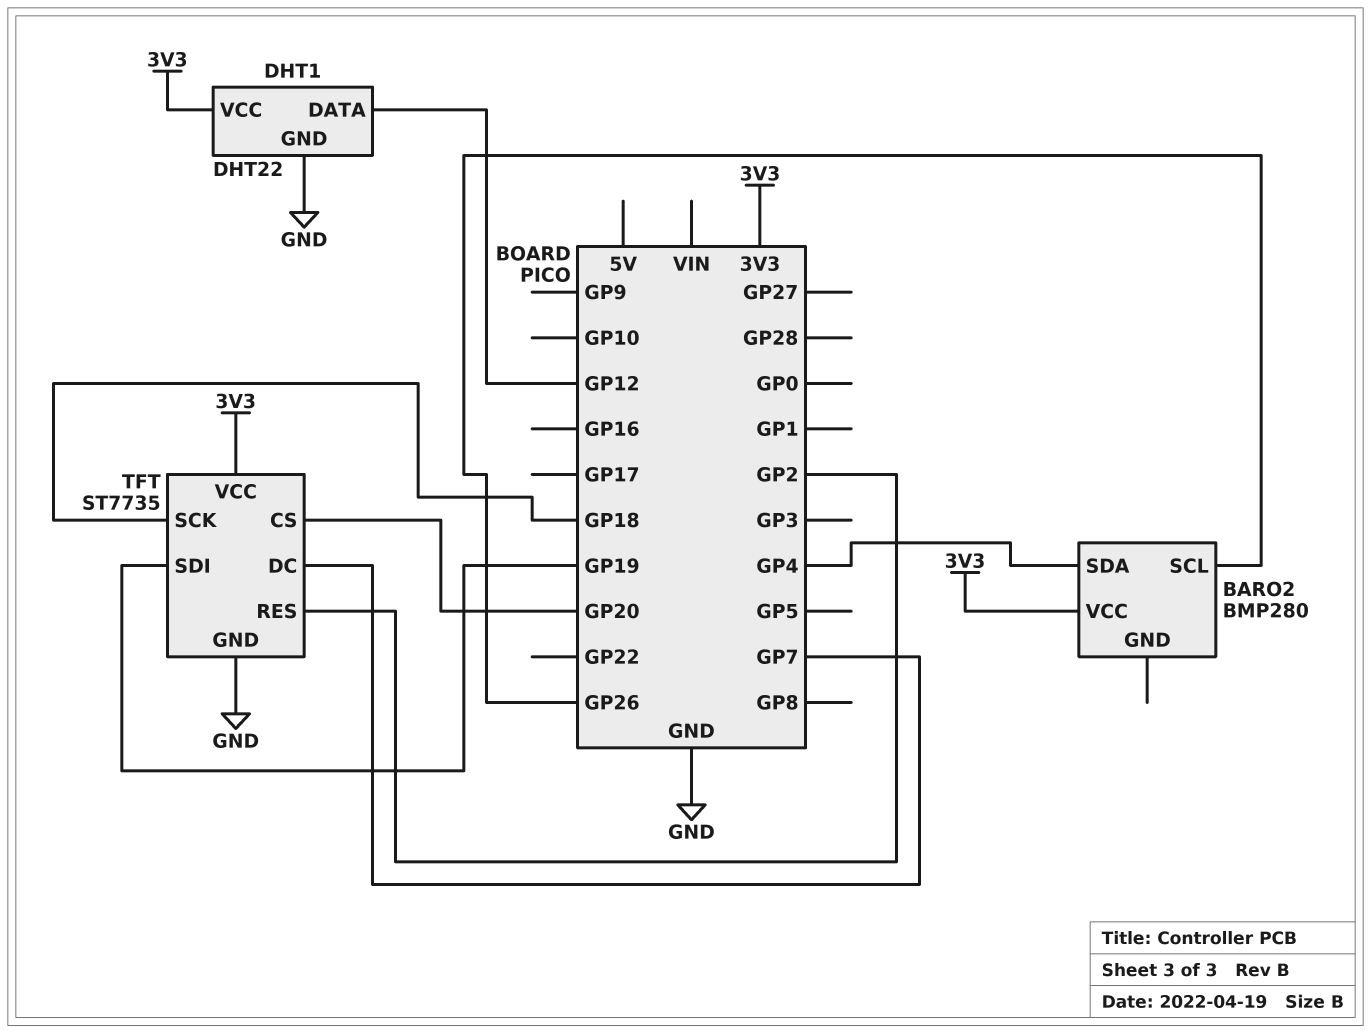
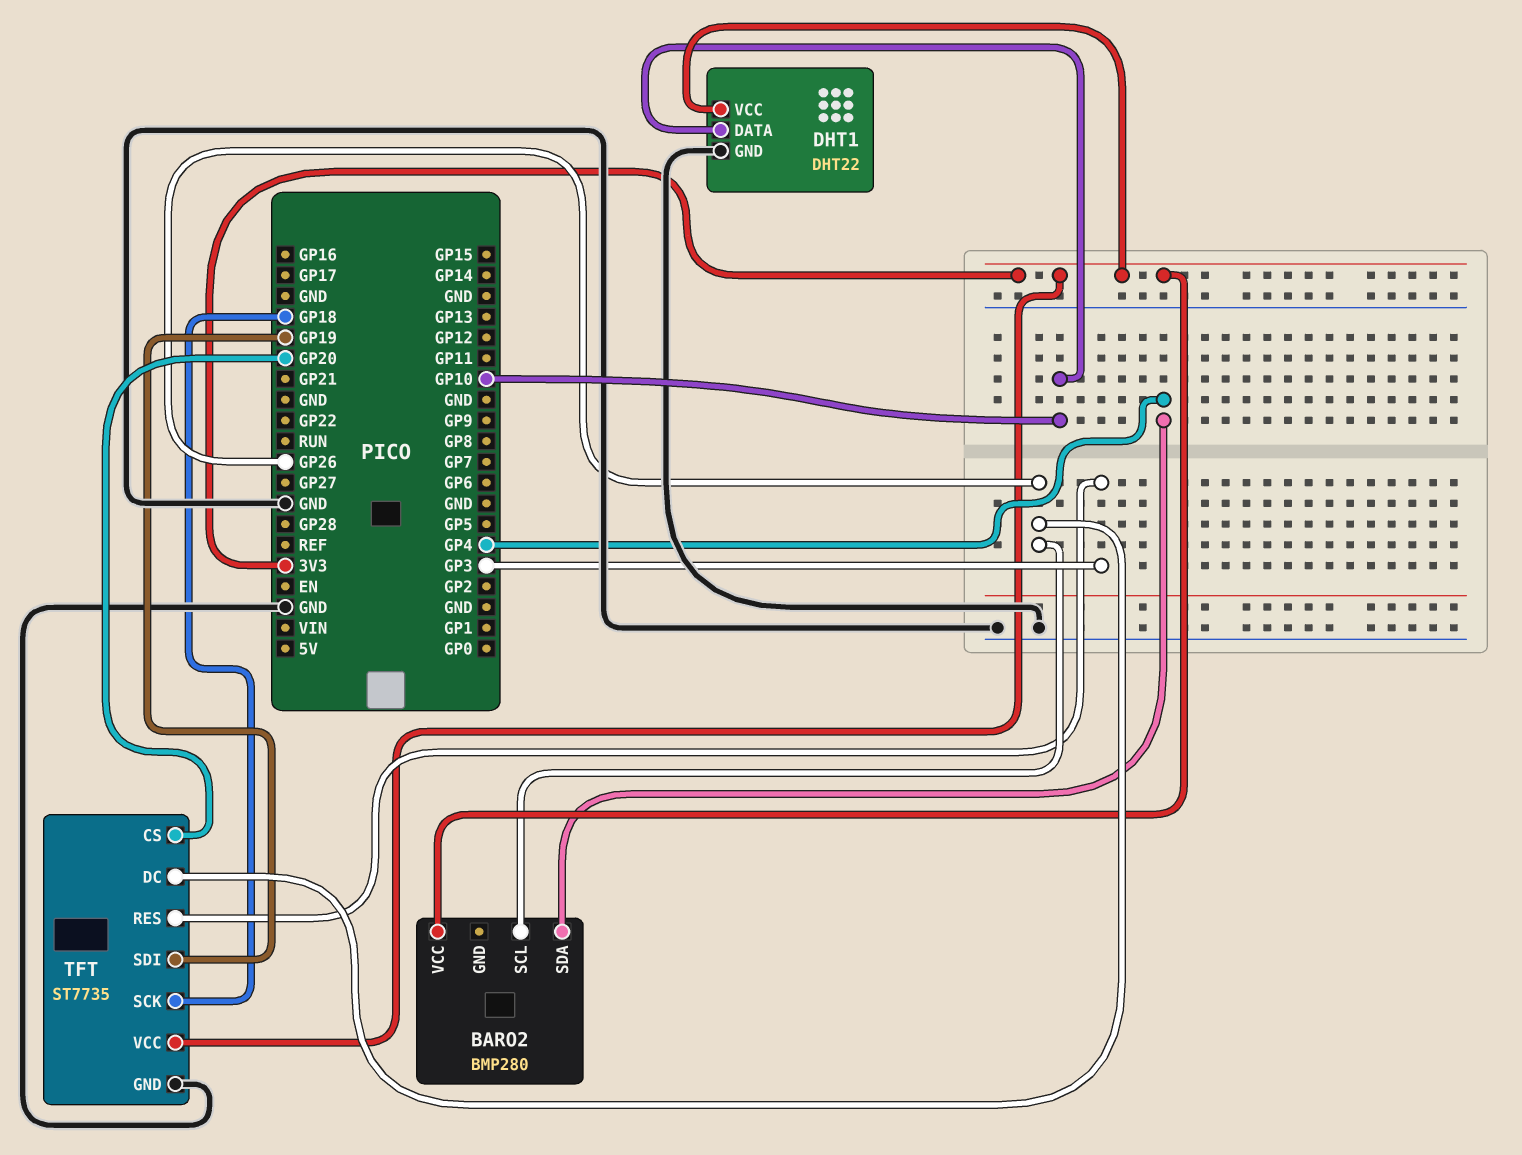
DHT1 pin DATA: GP12 -> GP10
TFT pin DC: GP7 -> GP26
TFT pin RES: GP2 -> GP3

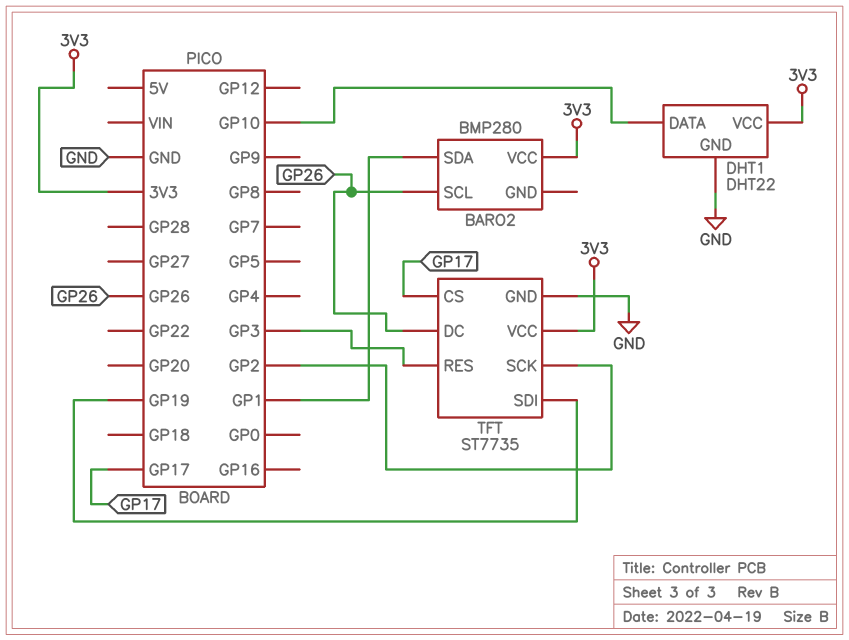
BARO2 pin SDA: GP4 -> GP1
TFT pin CS: GP20 -> GP17
TFT pin SCK: GP18 -> GP2

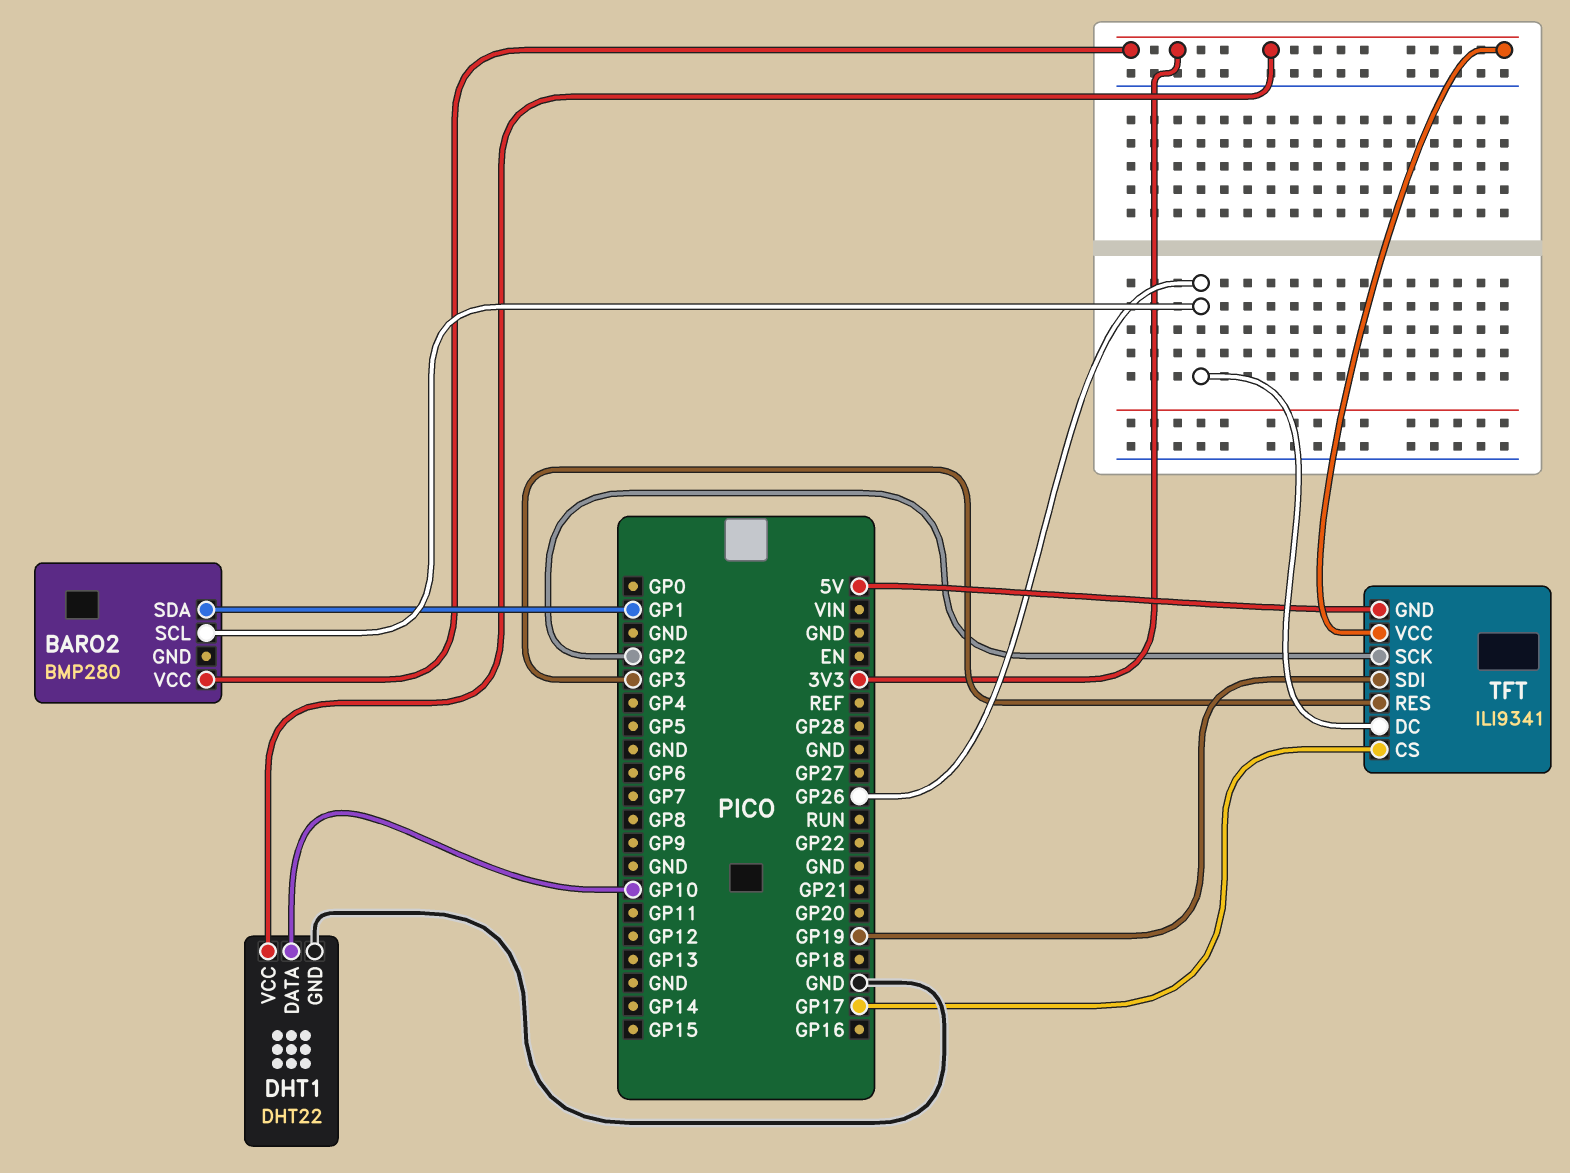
TFT: ST7735 -> ILI9341
TFT pin GND: GND -> 5V

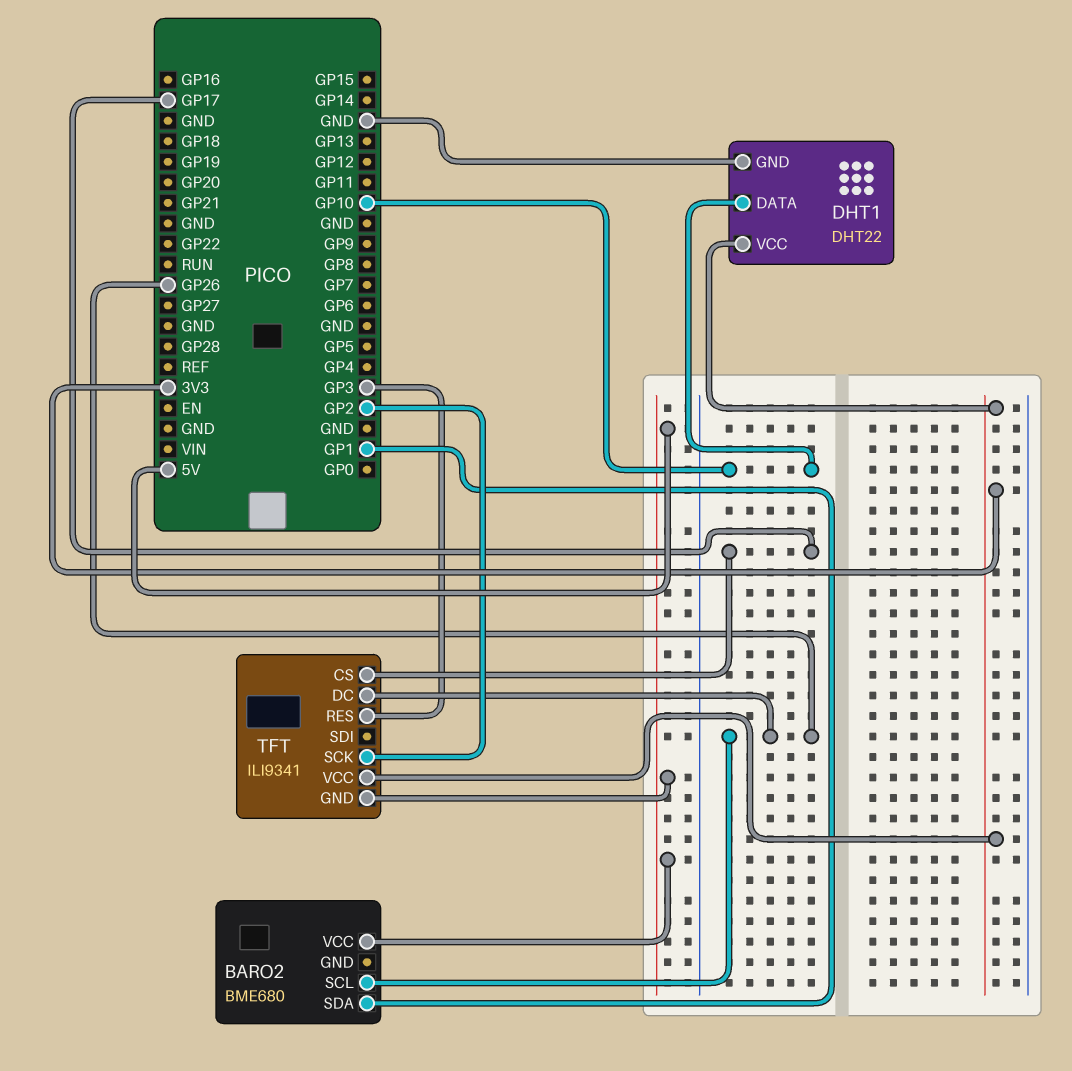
BARO2: BMP280 -> BME680
BARO2 pin VCC: 3V3 -> 5V
TFT pin SDI: GP19 -> none

